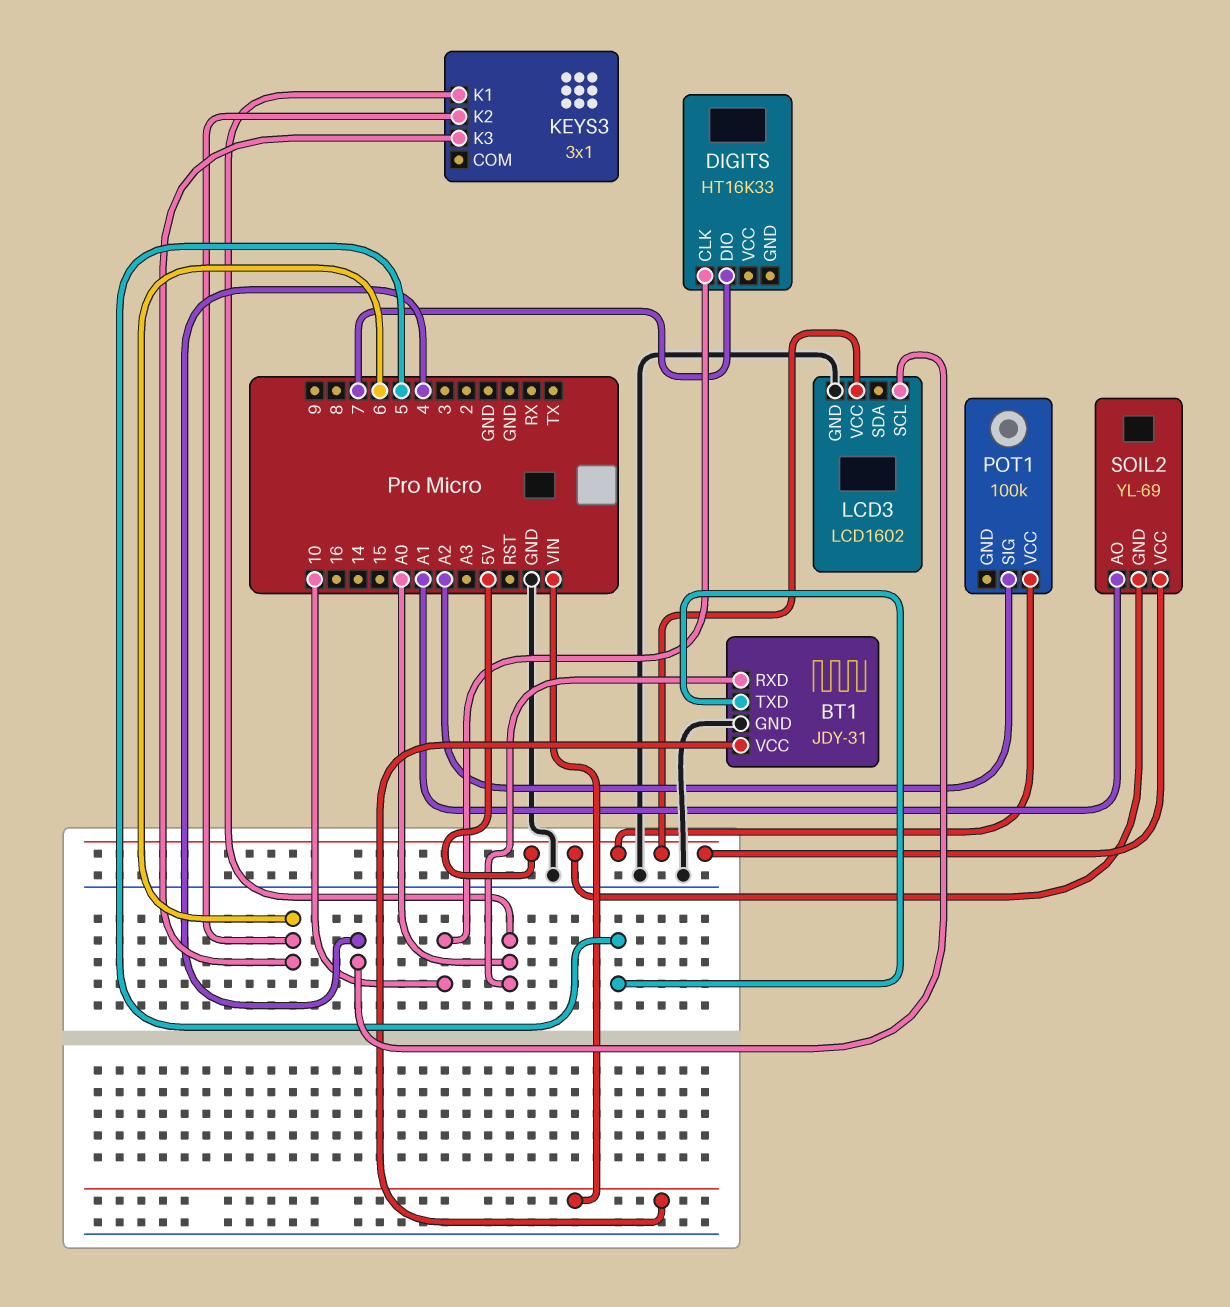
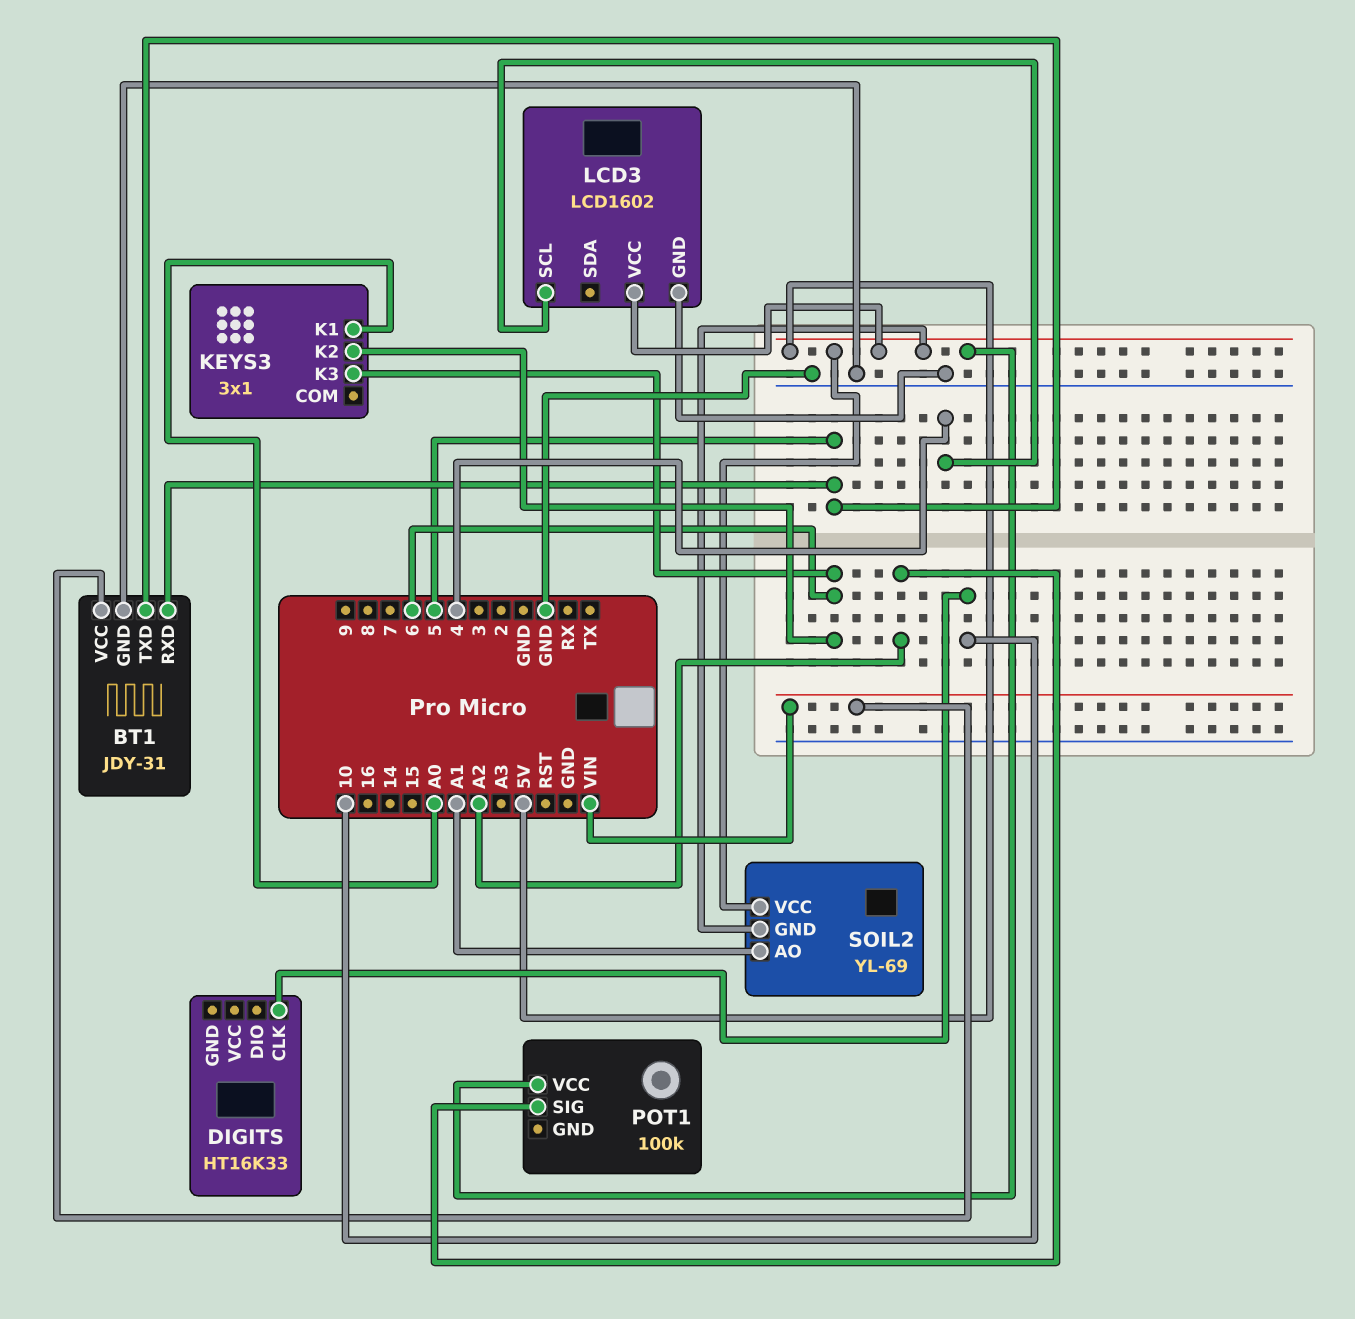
BT1 pin RXD: A0 -> 5
DIGITS pin DIO: 7 -> none

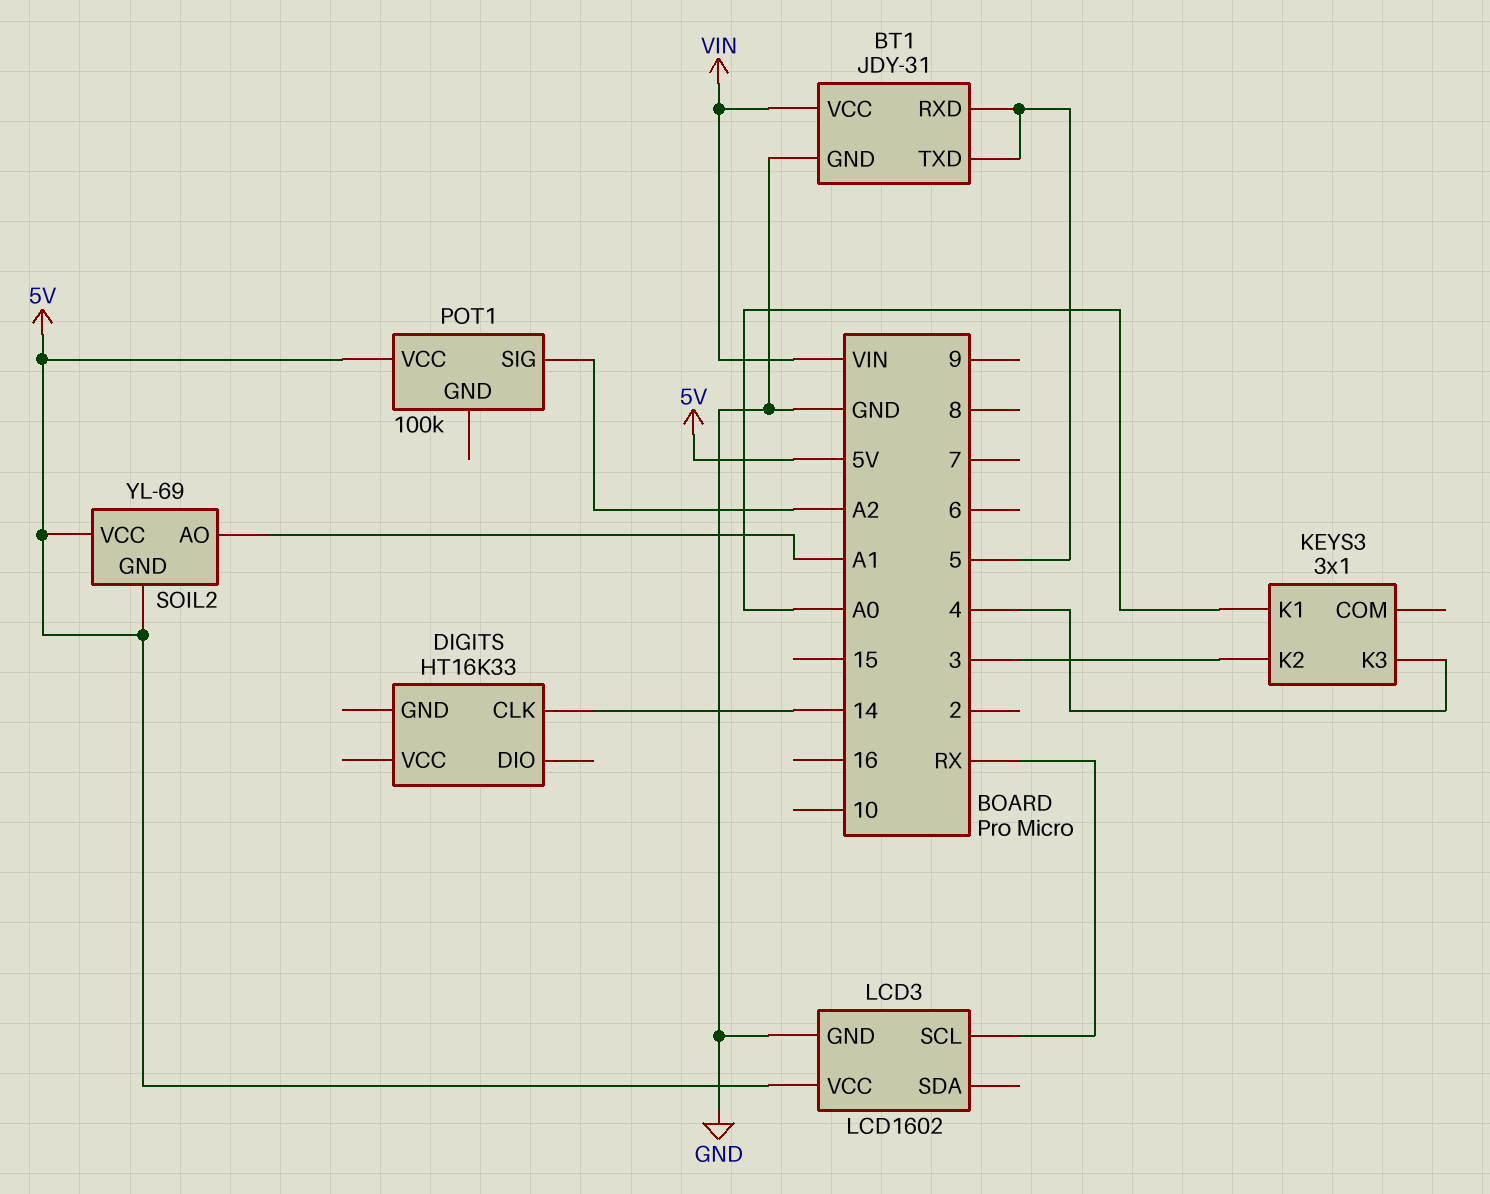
DIGITS pin CLK: 10 -> 14
KEYS3 pin K2: 6 -> 3
KEYS3 pin K3: 6 -> 4
LCD3 pin SCL: 4 -> RX

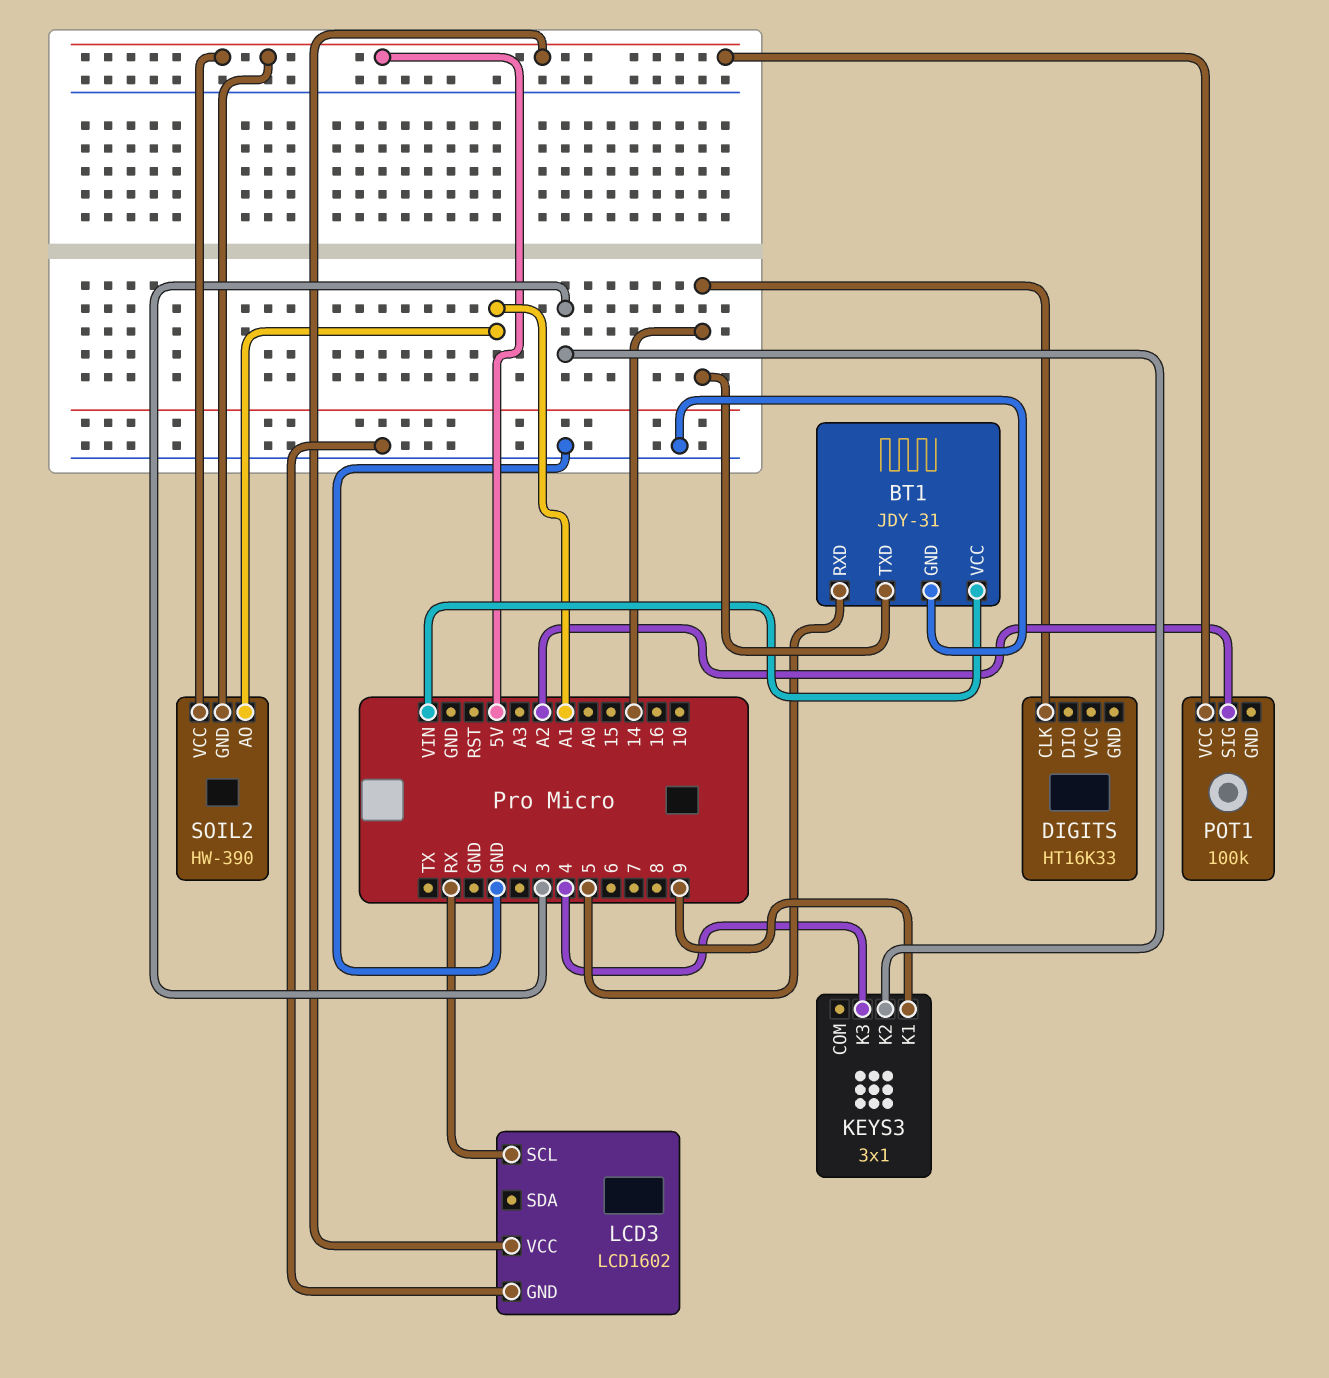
BT1 pin TXD: 5 -> 14
KEYS3 pin K1: A0 -> 9
SOIL2: YL-69 -> HW-390

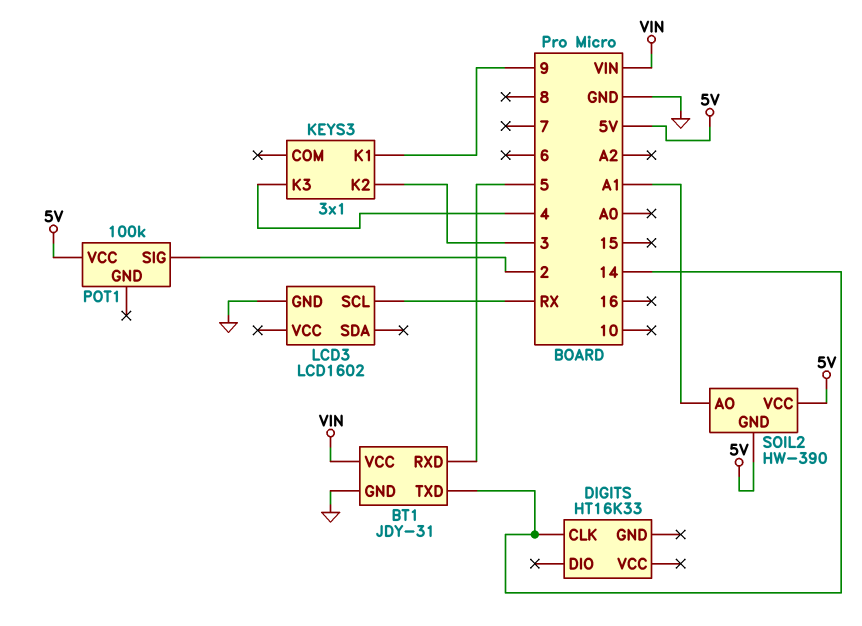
LCD3 pin VCC: 5V -> none
POT1 pin SIG: A2 -> 2

